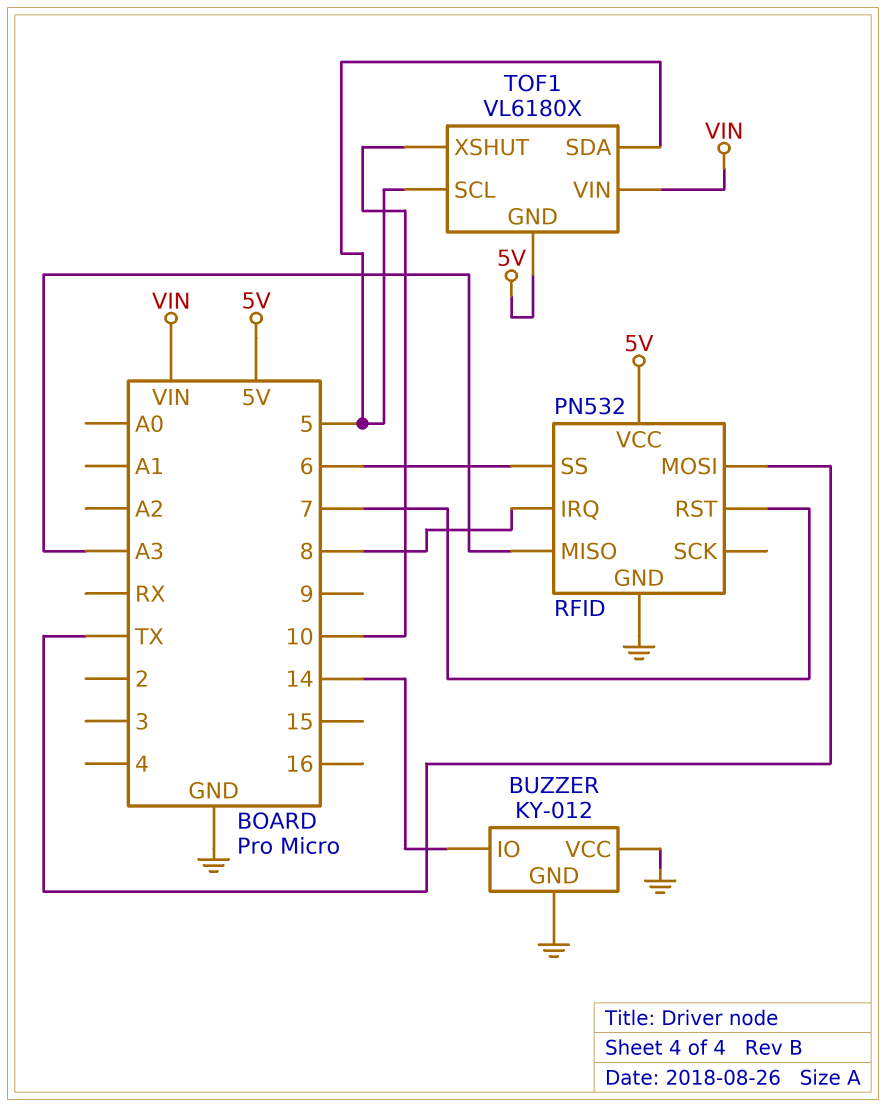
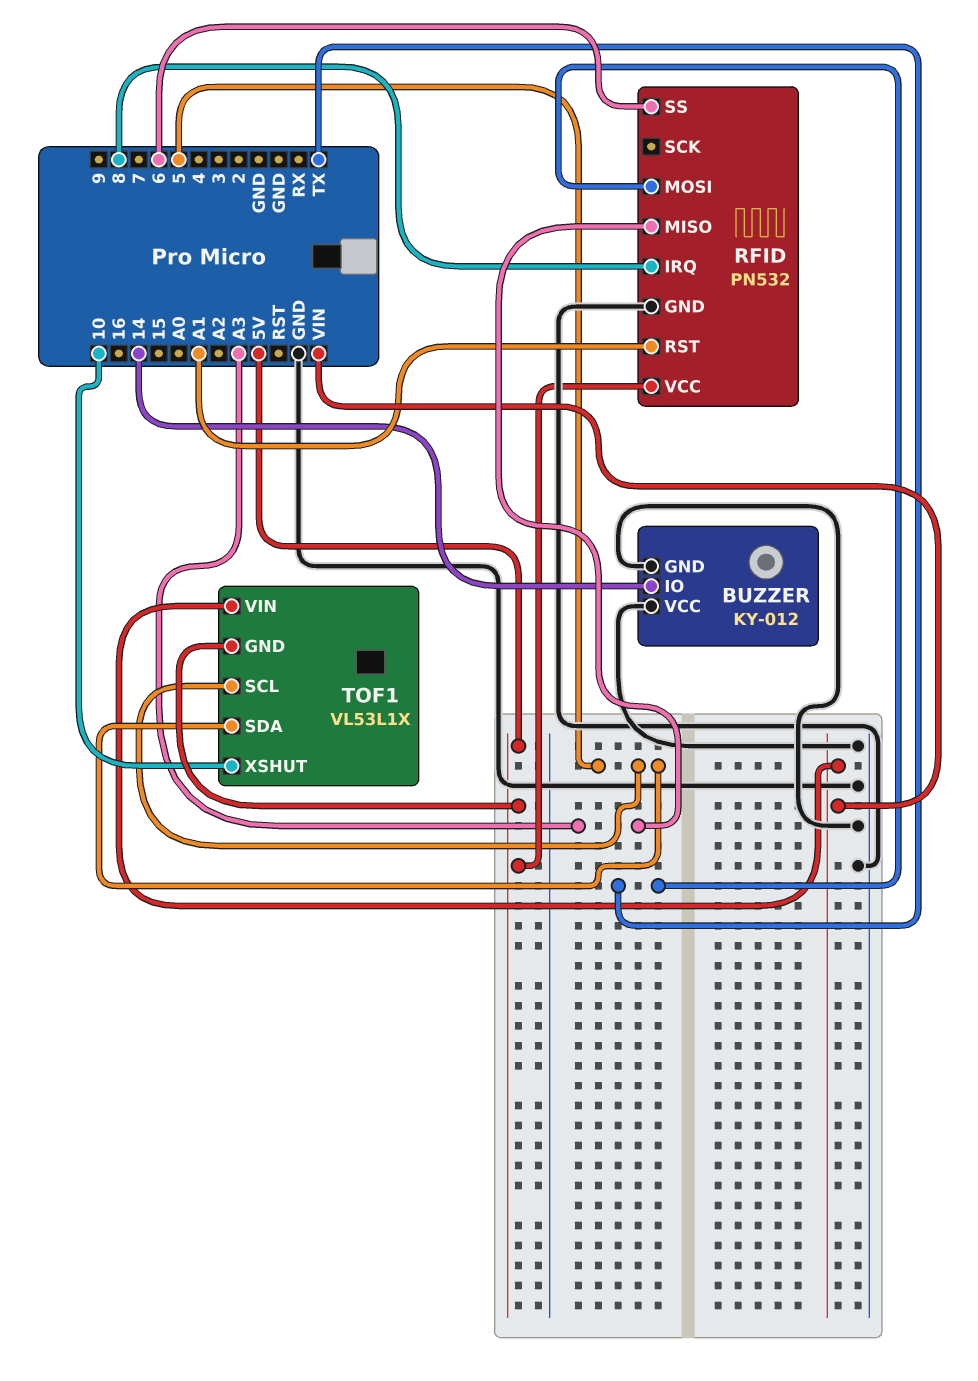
RFID pin RST: 7 -> A1
TOF1: VL6180X -> VL53L1X

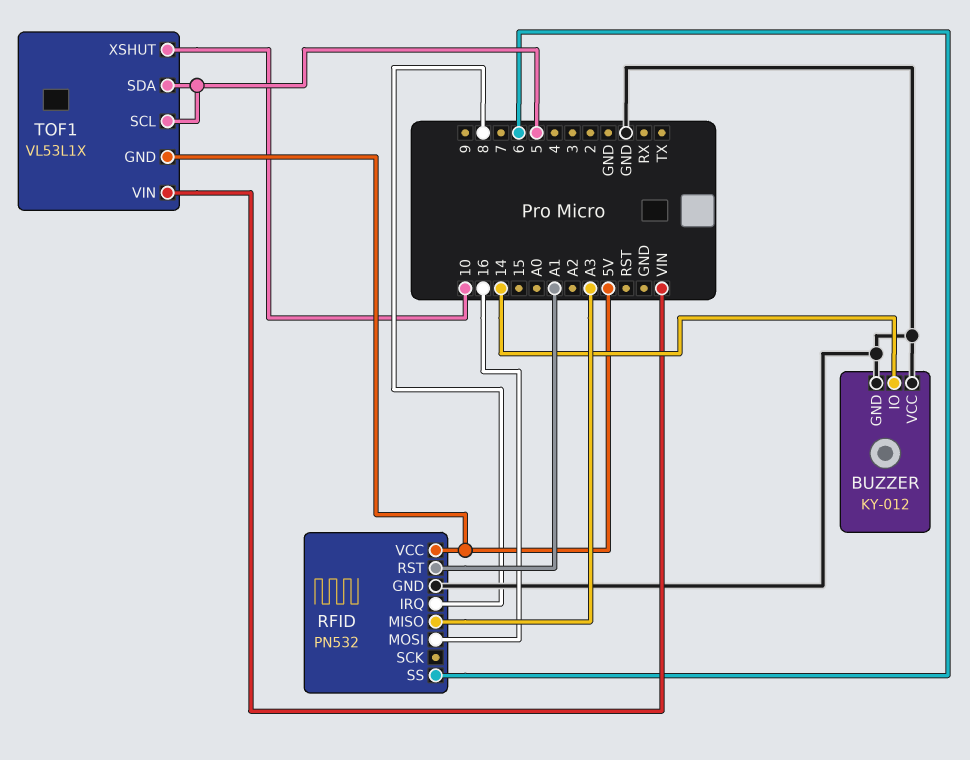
RFID pin MOSI: TX -> 16

